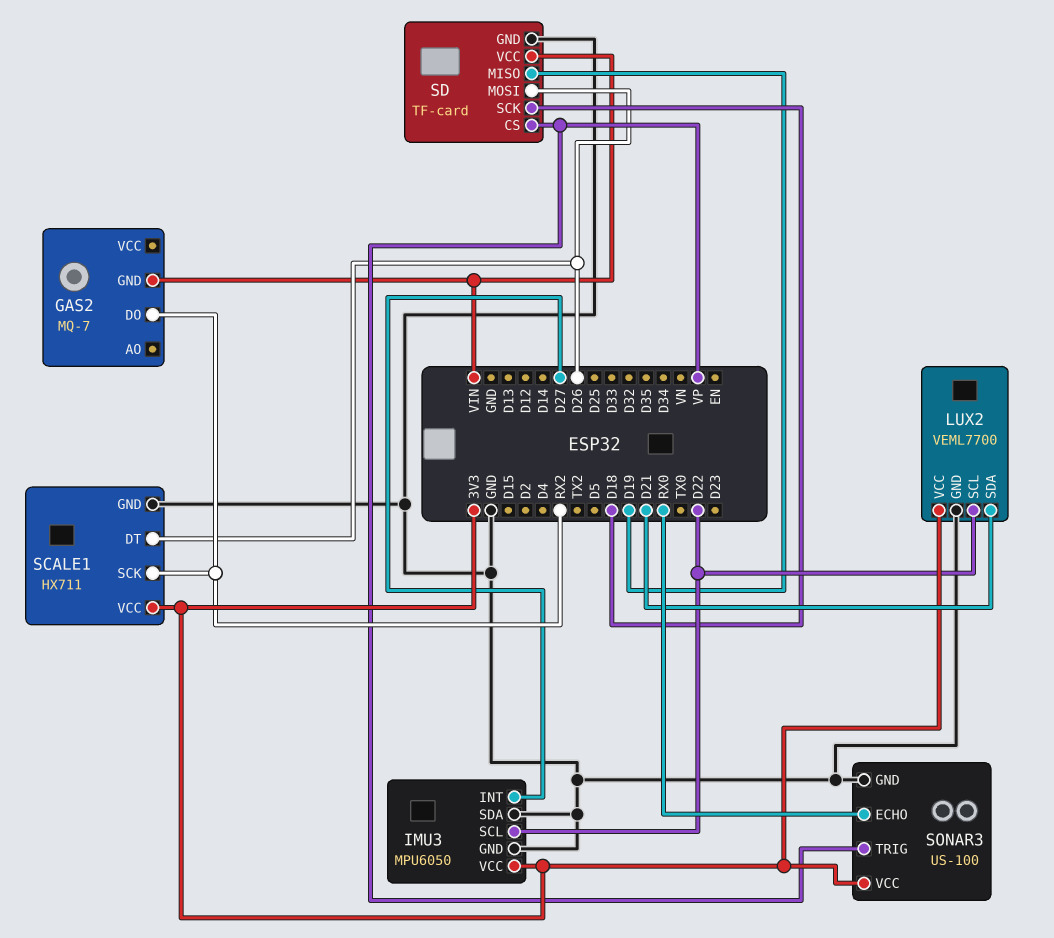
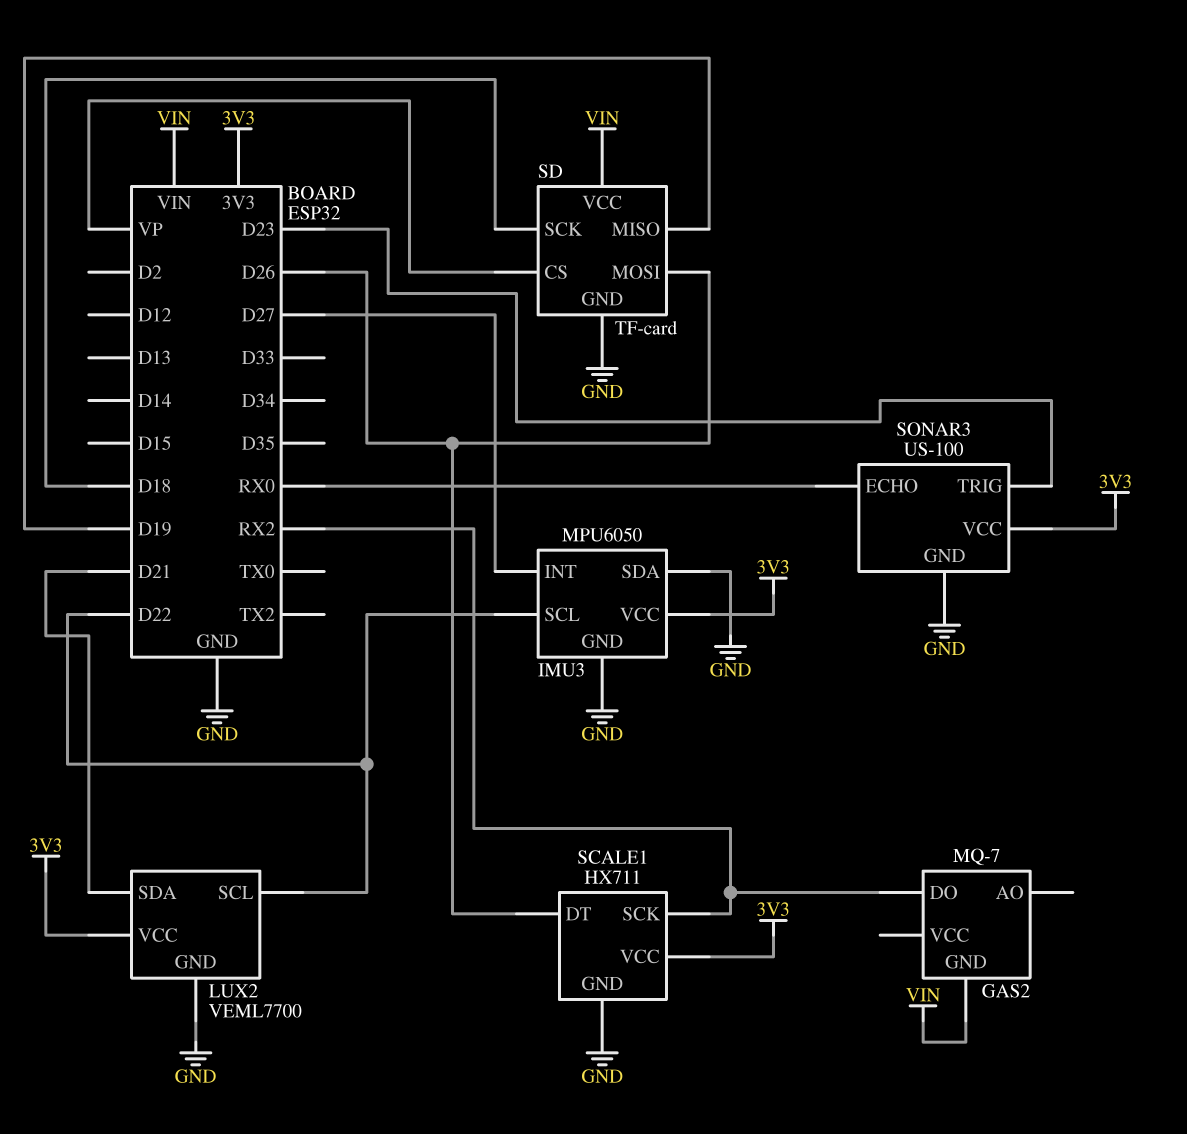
SONAR3 pin TRIG: VP -> D23

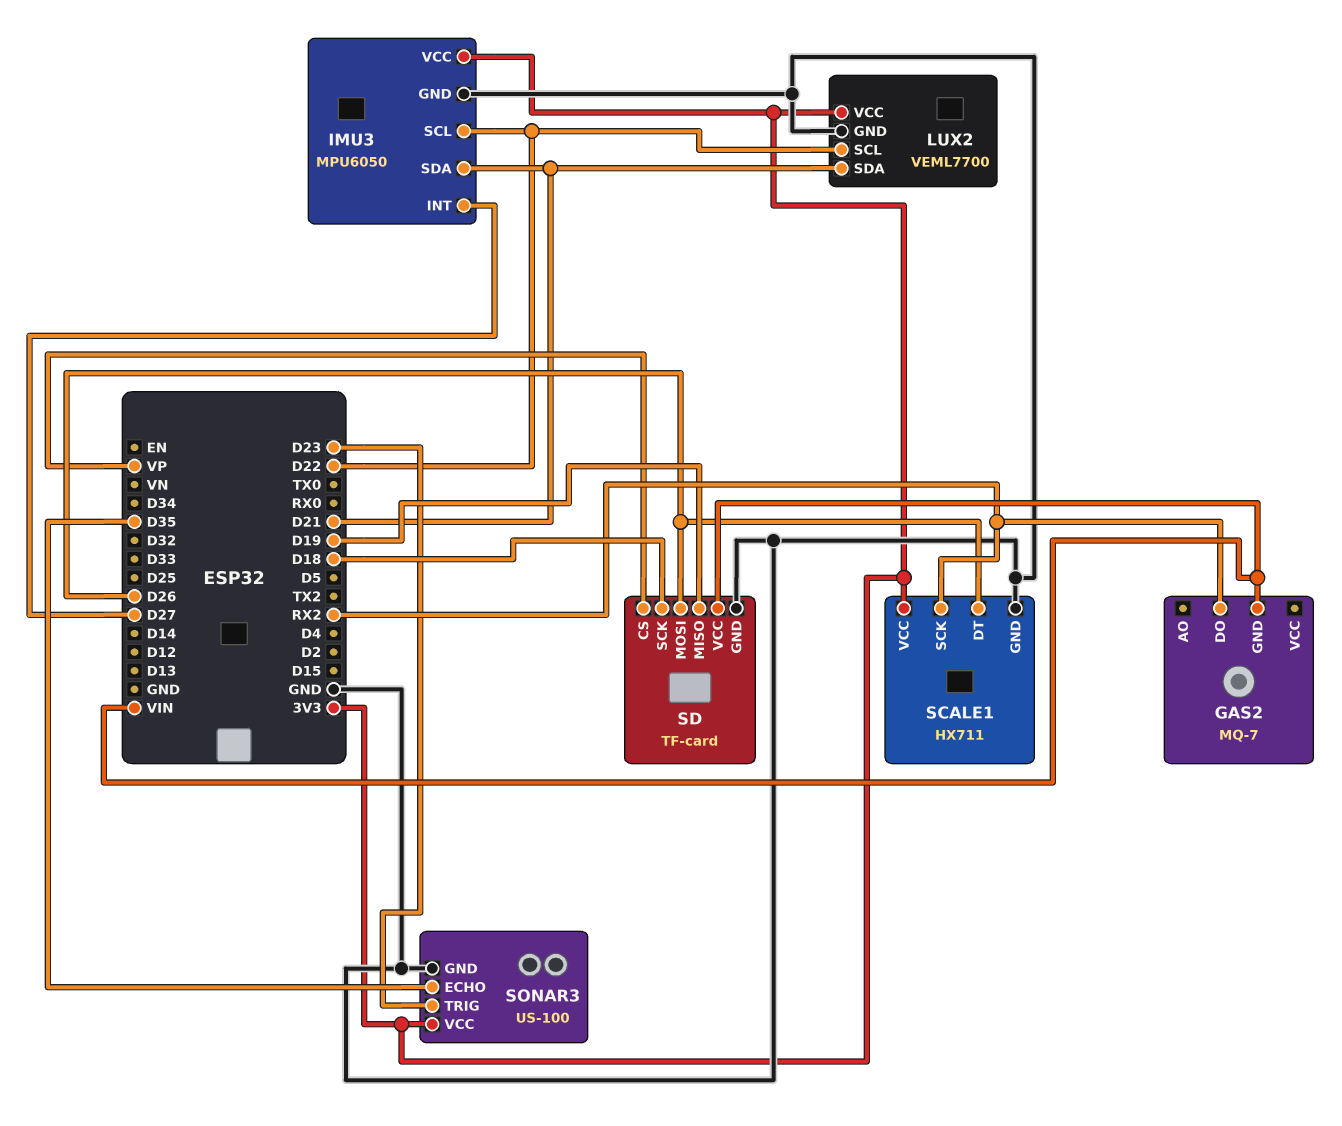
IMU3 pin SDA: GND -> D21
SONAR3 pin ECHO: RX0 -> D35

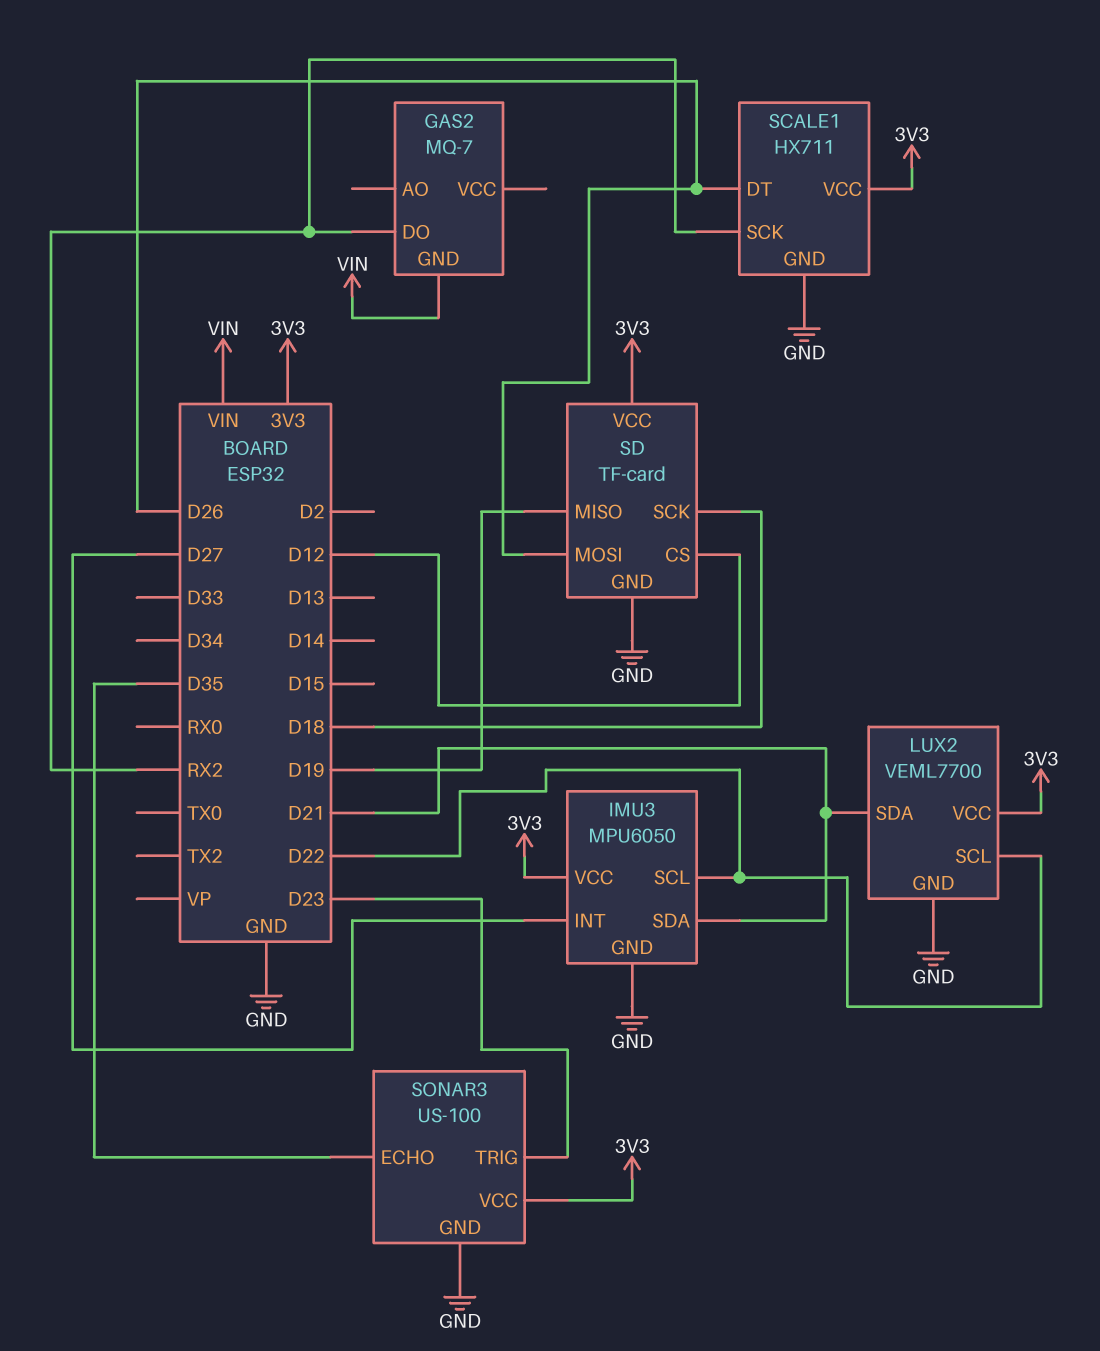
SD pin CS: VP -> D12
SD pin VCC: VIN -> 3V3

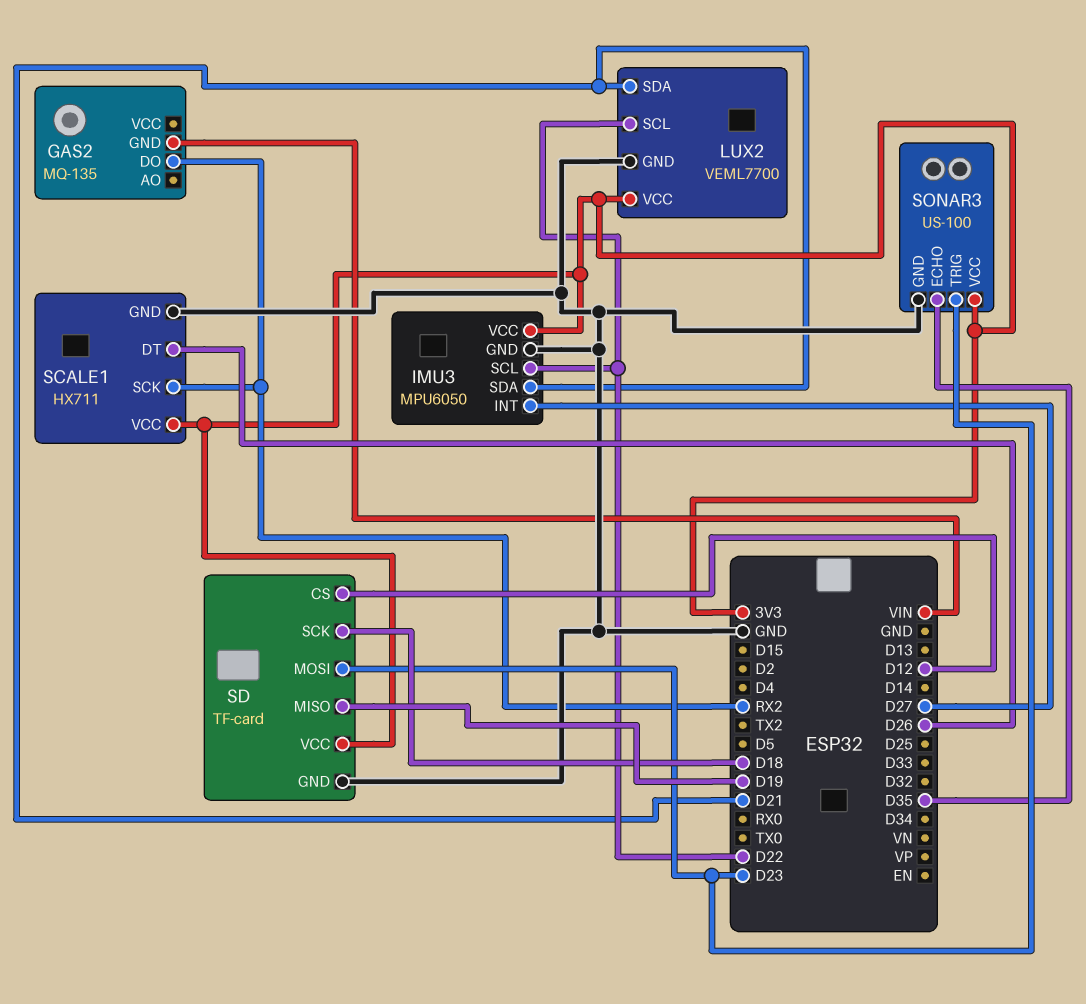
GAS2: MQ-7 -> MQ-135
SD pin MOSI: D26 -> D23

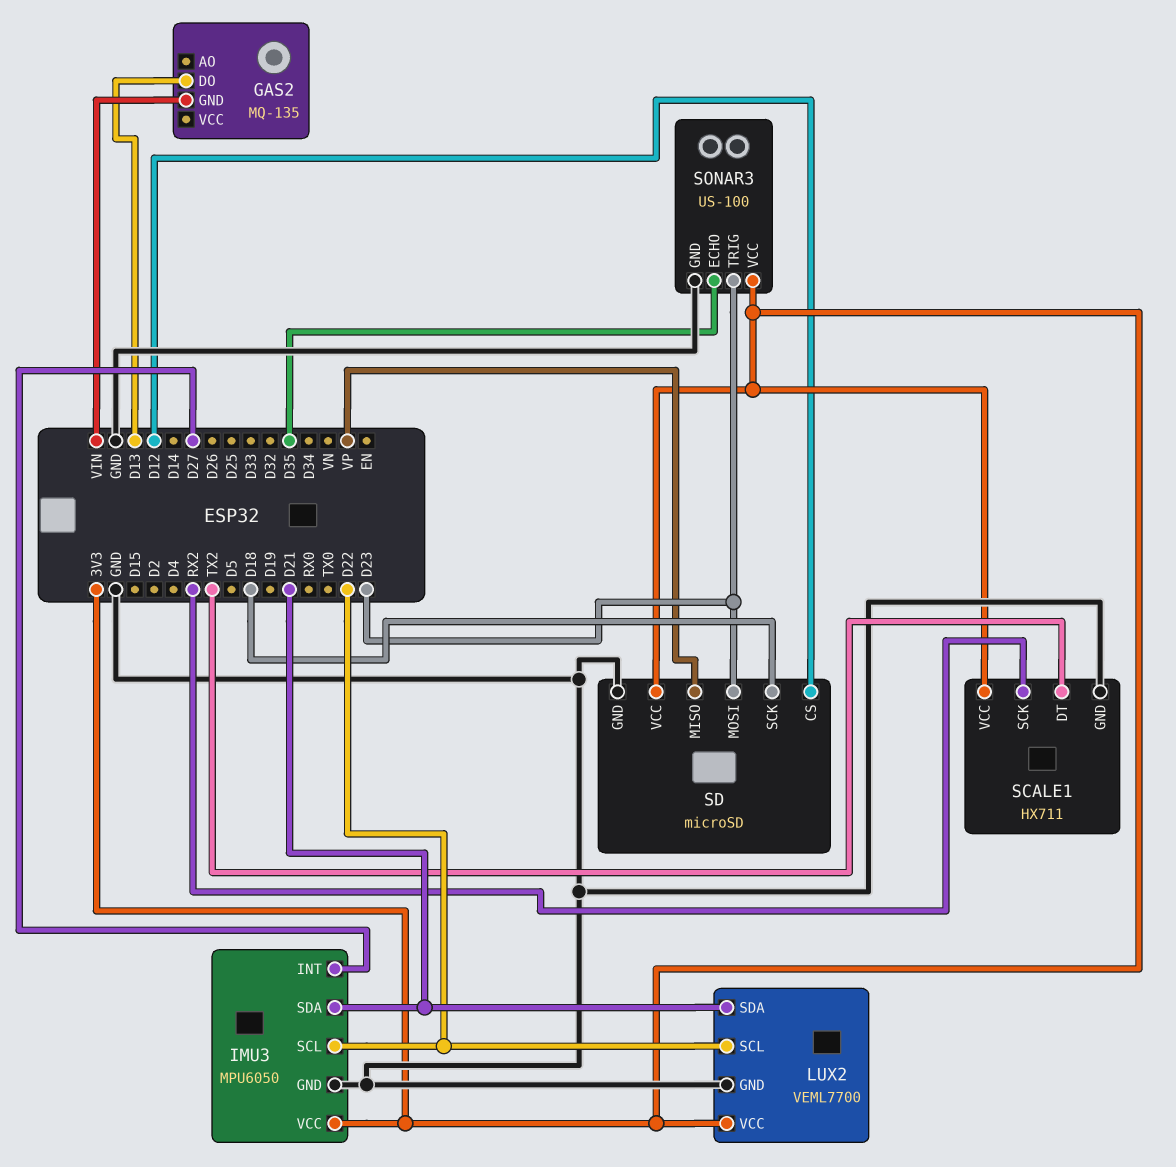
GAS2 pin DO: RX2 -> D13
SCALE1 pin DT: D26 -> TX2
SD: TF-card -> microSD
SD pin MISO: D19 -> VP

